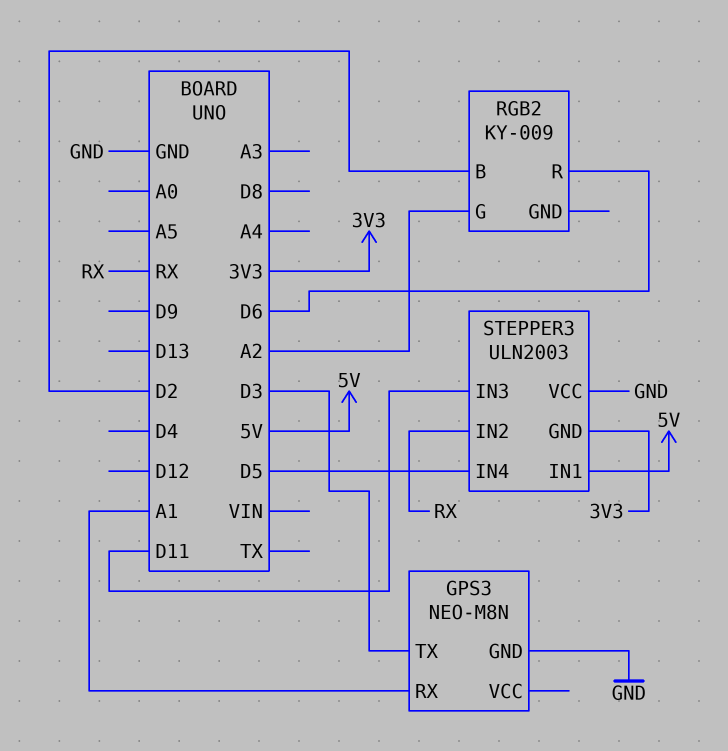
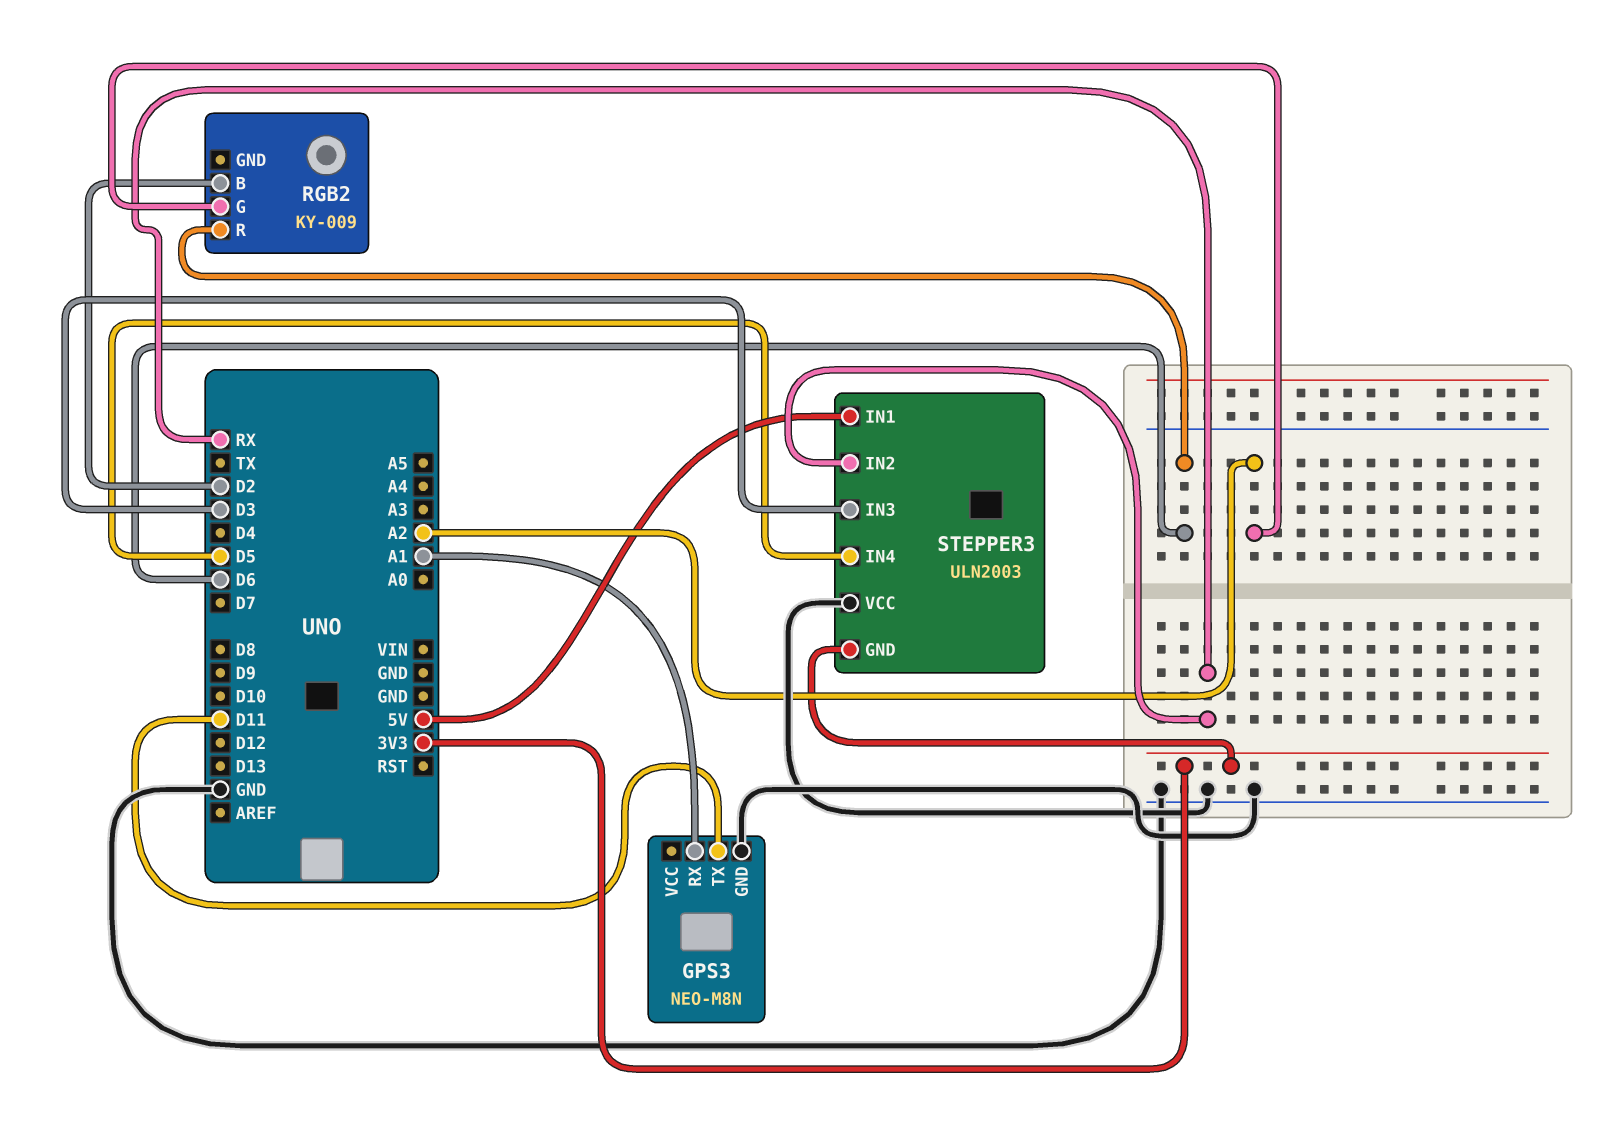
GPS3 pin TX: D3 -> D11
STEPPER3 pin IN3: D11 -> D3

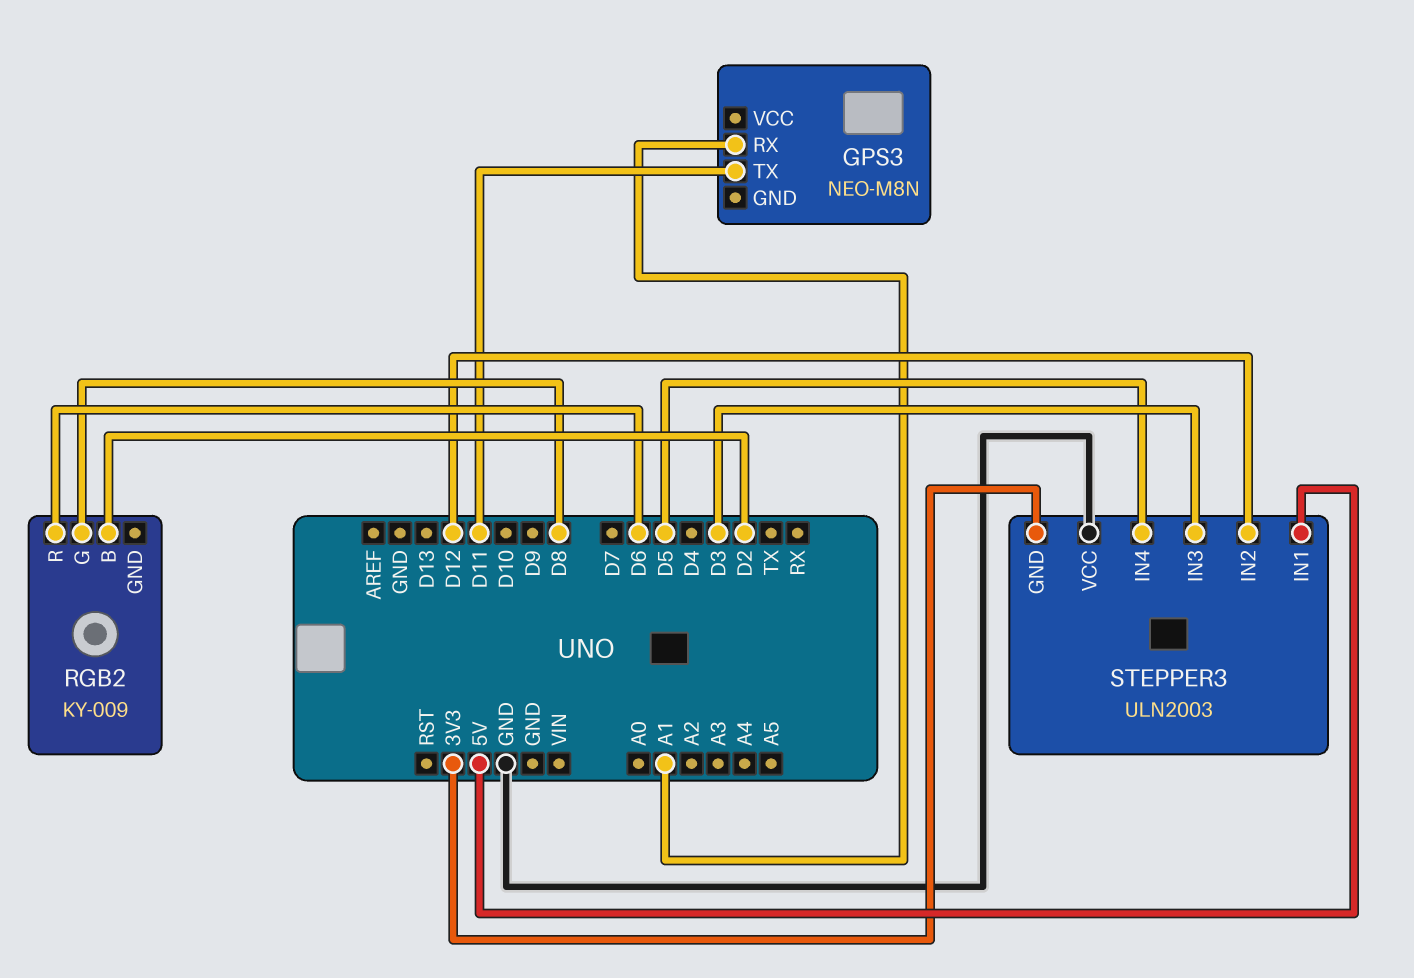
GPS3 pin GND: GND -> none
RGB2 pin G: A2 -> D8
STEPPER3 pin IN2: RX -> D12

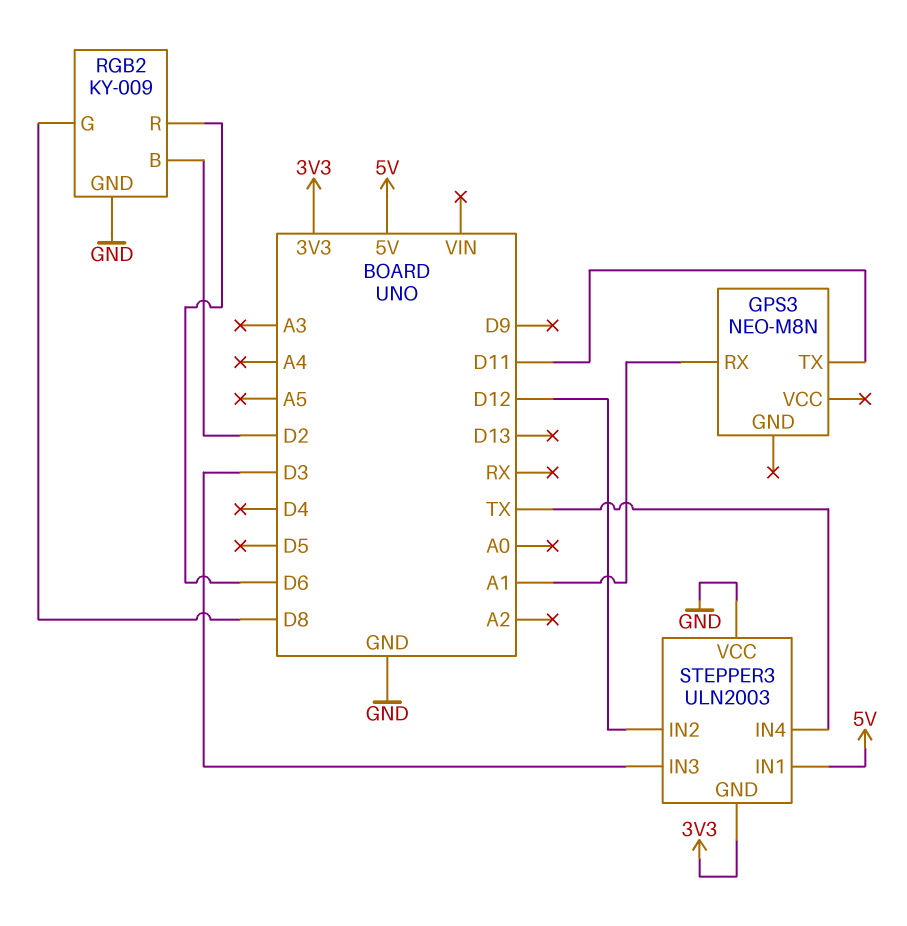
RGB2 pin GND: none -> GND
STEPPER3 pin IN4: D5 -> TX

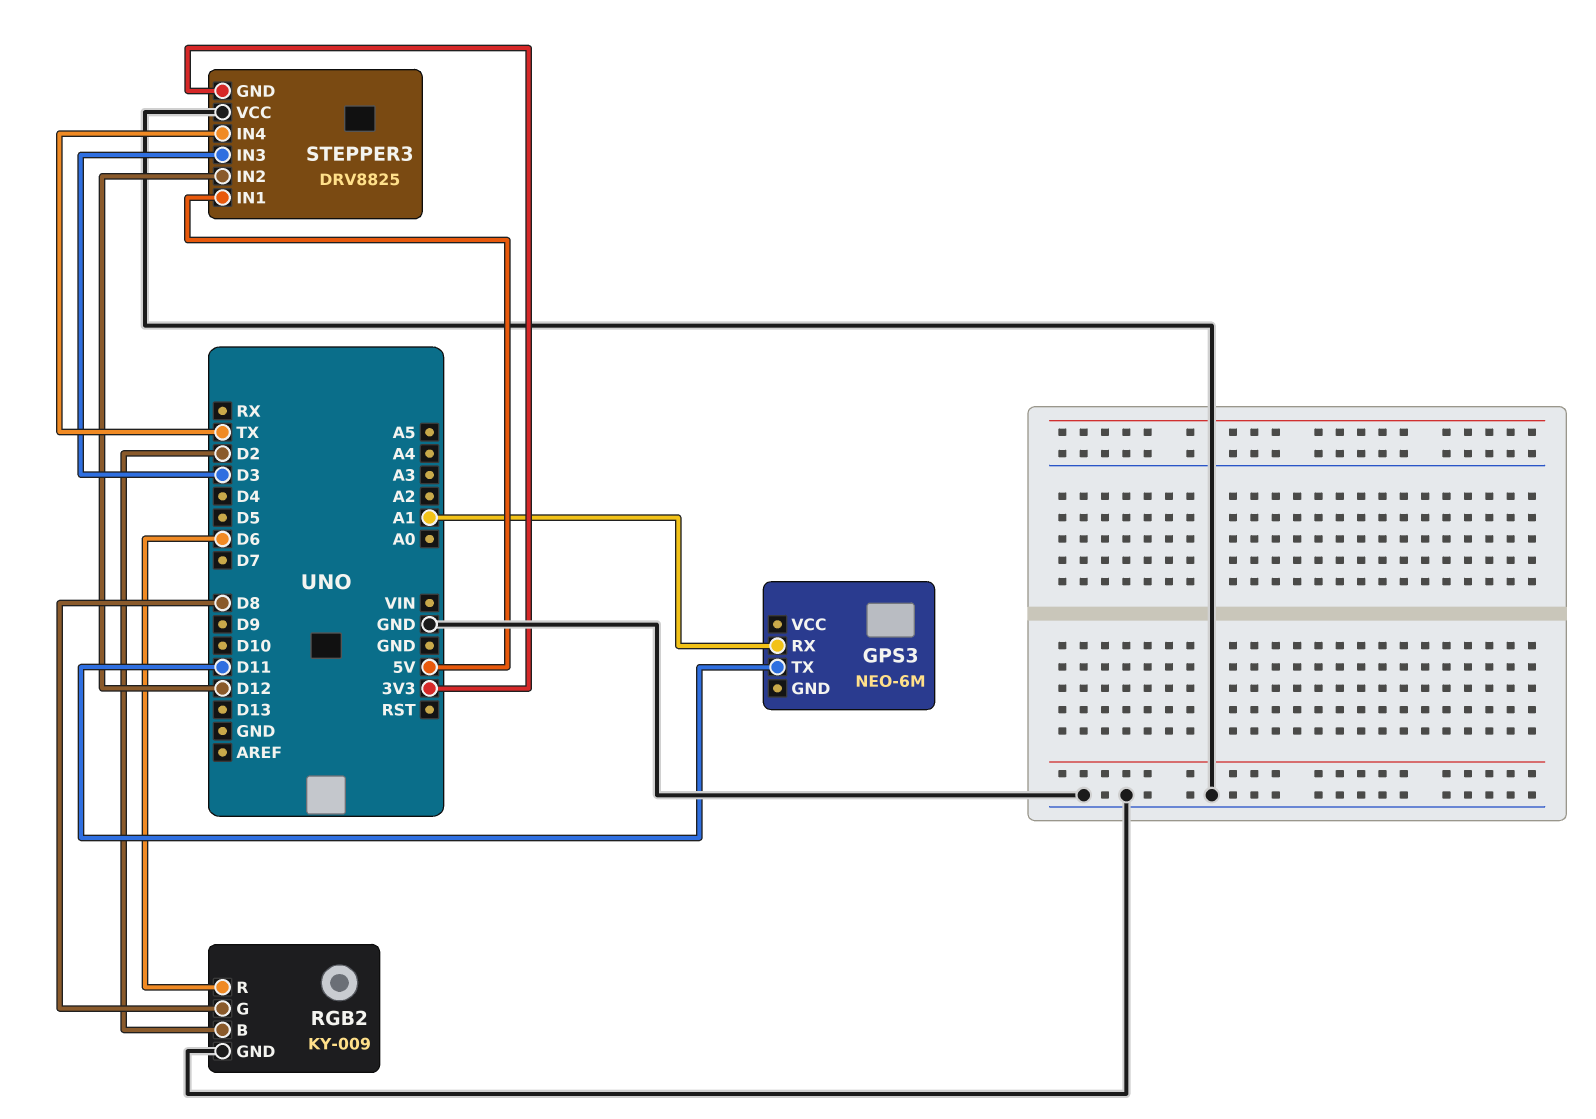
GPS3: NEO-M8N -> NEO-6M
STEPPER3: ULN2003 -> DRV8825

